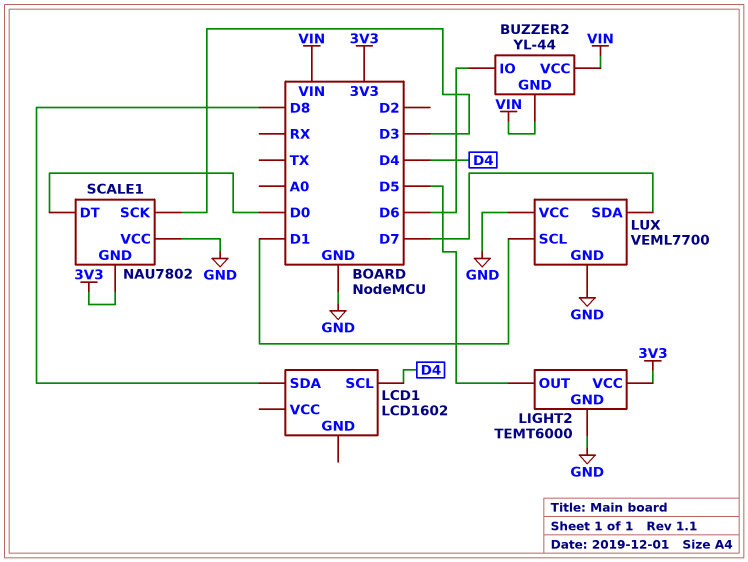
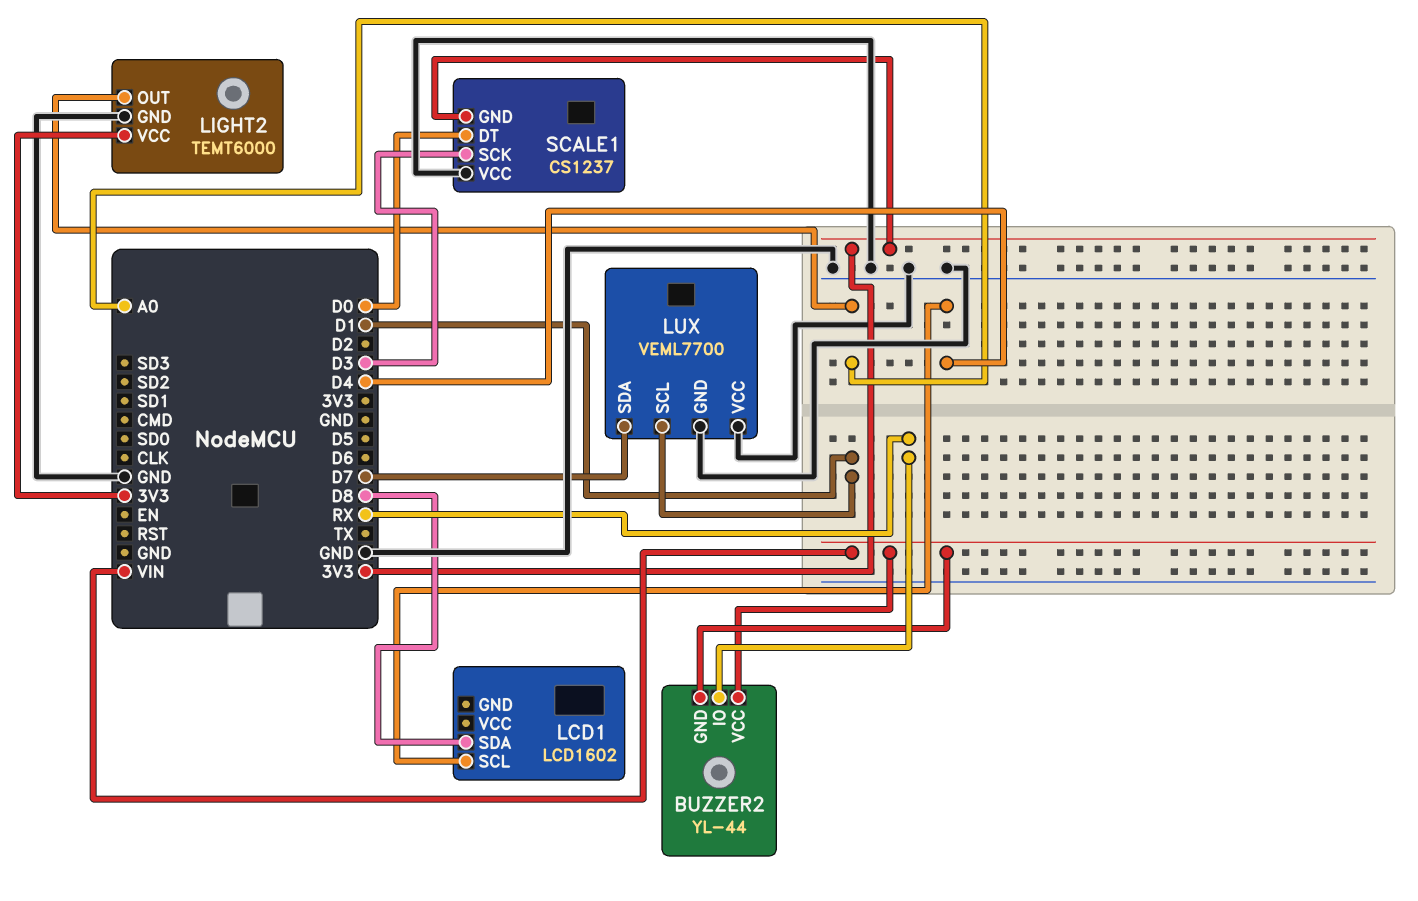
BUZZER2 pin IO: D6 -> RX
LIGHT2 pin OUT: D5 -> A0
SCALE1: NAU7802 -> CS1237

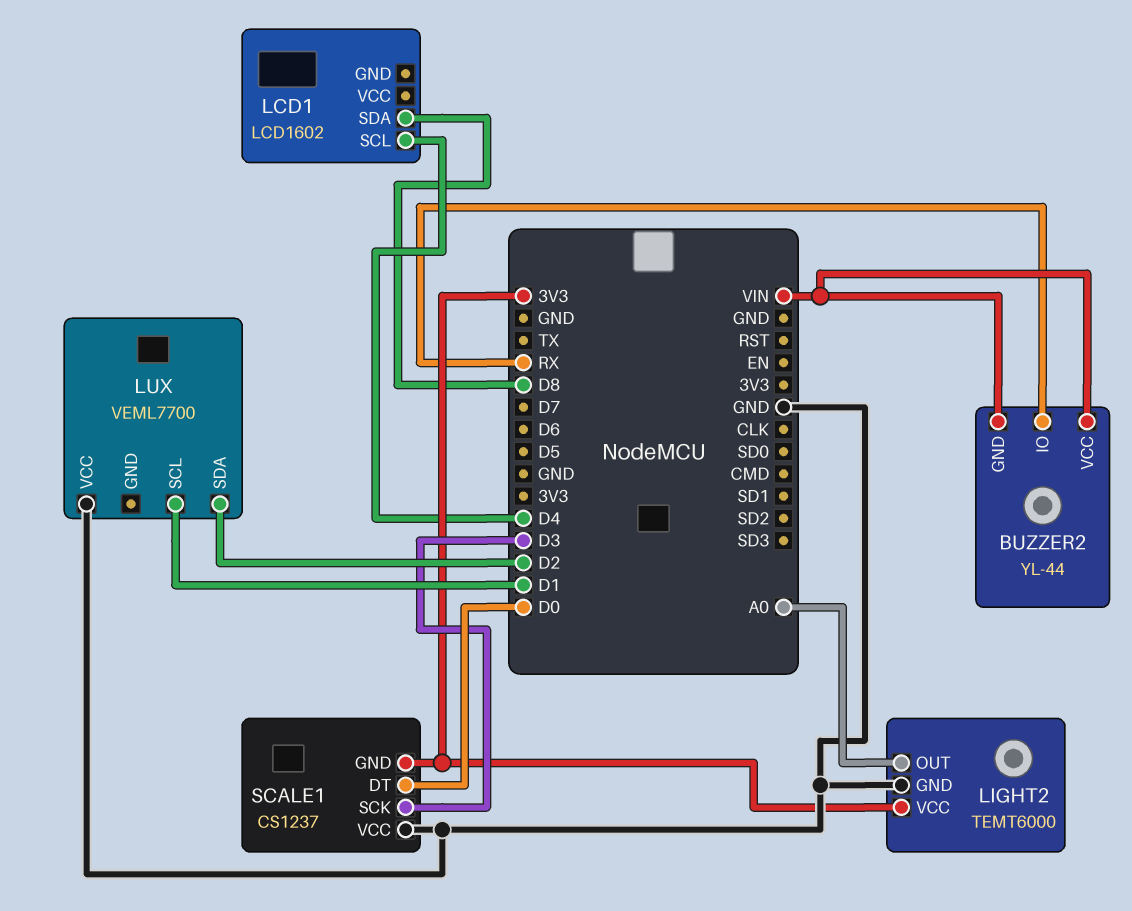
LUX pin GND: GND -> none
LUX pin SDA: D7 -> D2

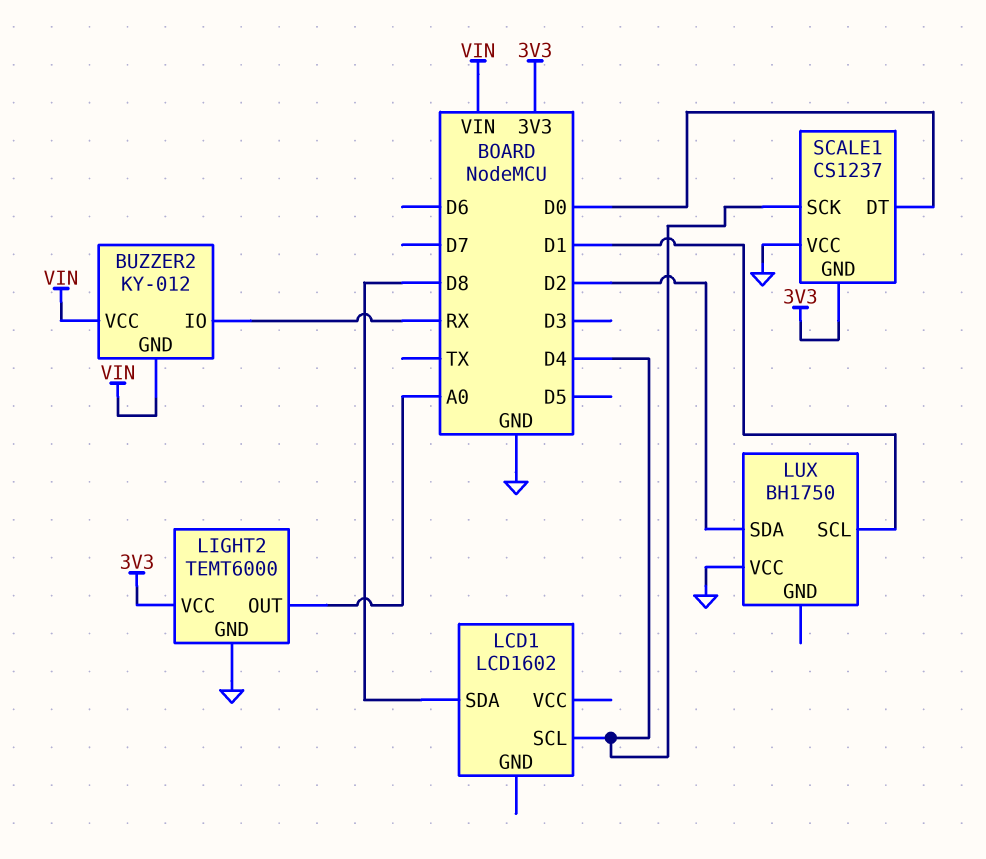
BUZZER2: YL-44 -> KY-012
LUX: VEML7700 -> BH1750
SCALE1 pin SCK: D3 -> D4

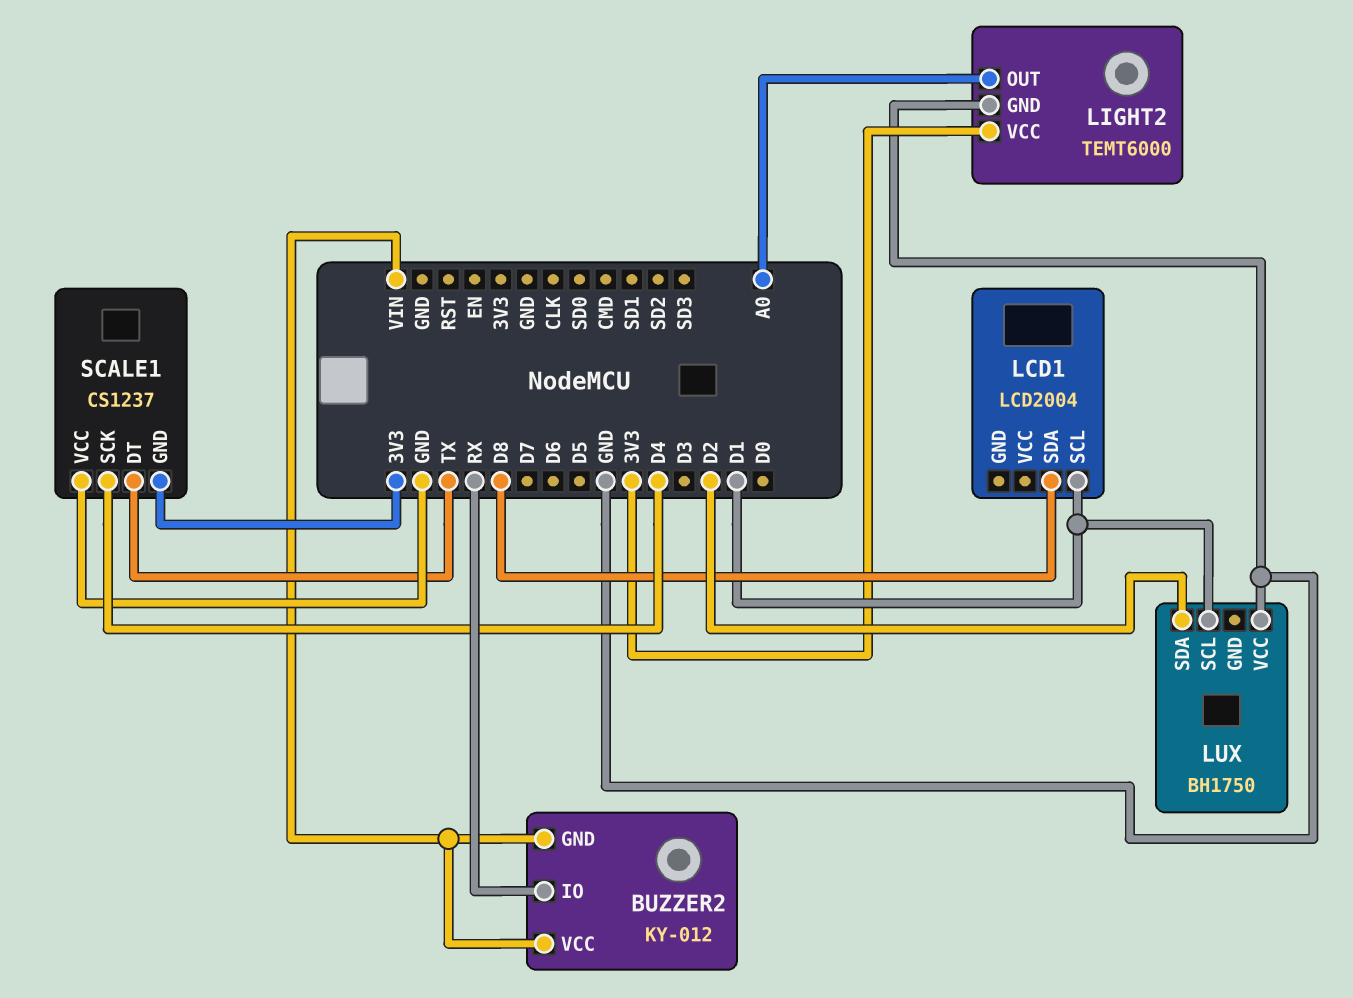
LCD1: LCD1602 -> LCD2004
LCD1 pin SCL: D4 -> D1
SCALE1 pin DT: D0 -> TX

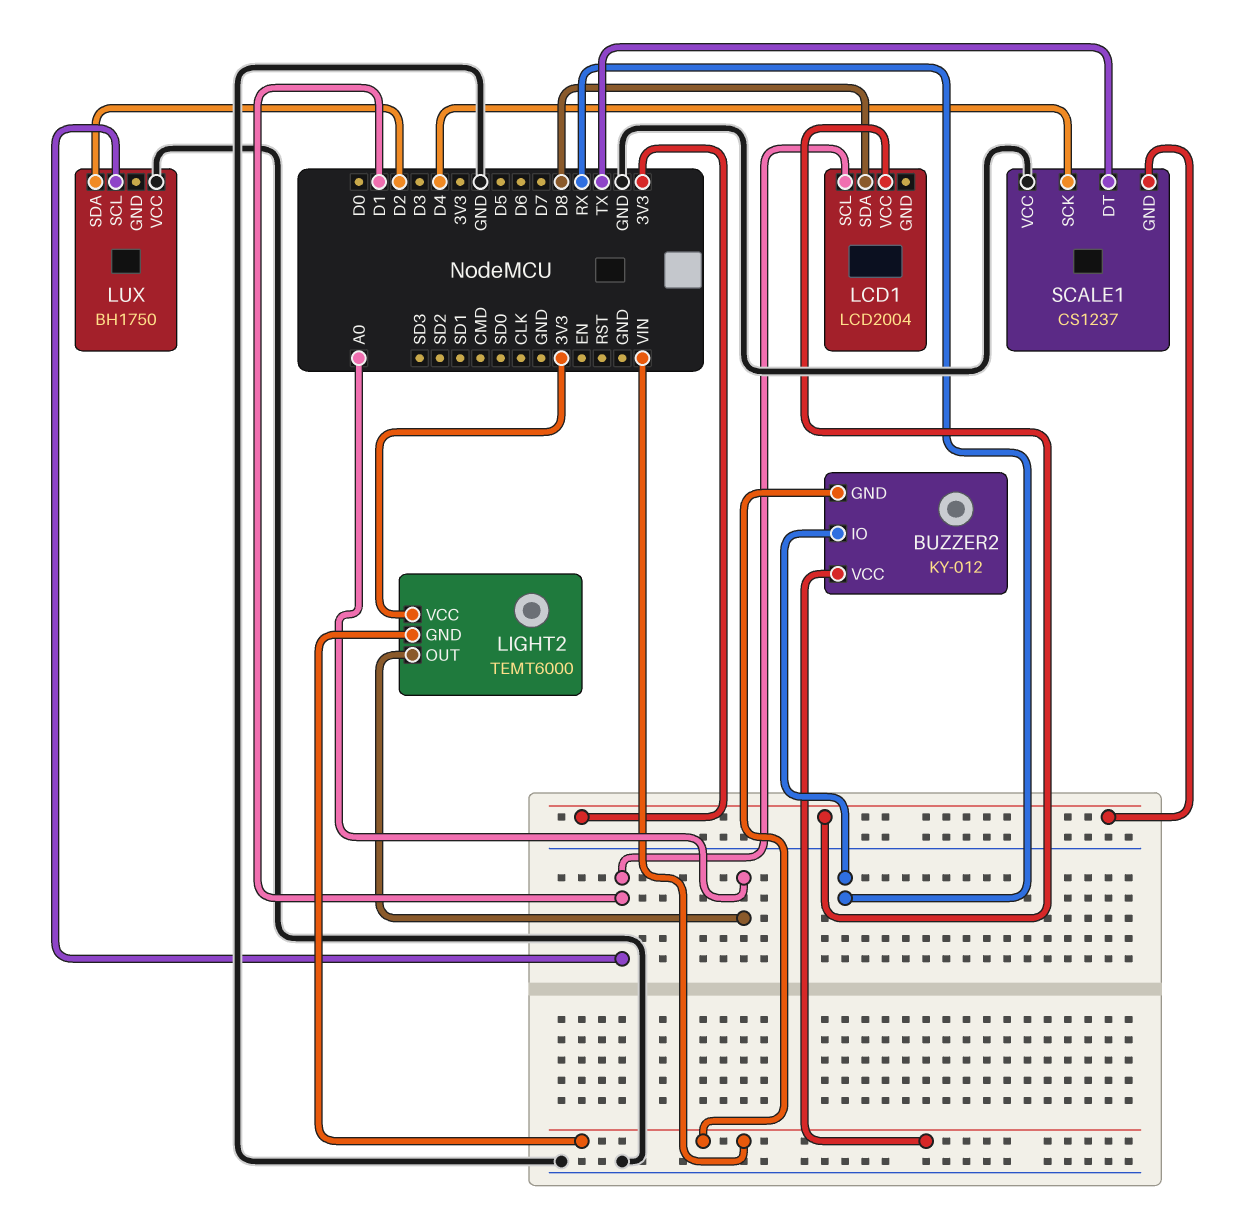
LCD1 pin VCC: none -> 3V3
LIGHT2 pin GND: GND -> VIN

